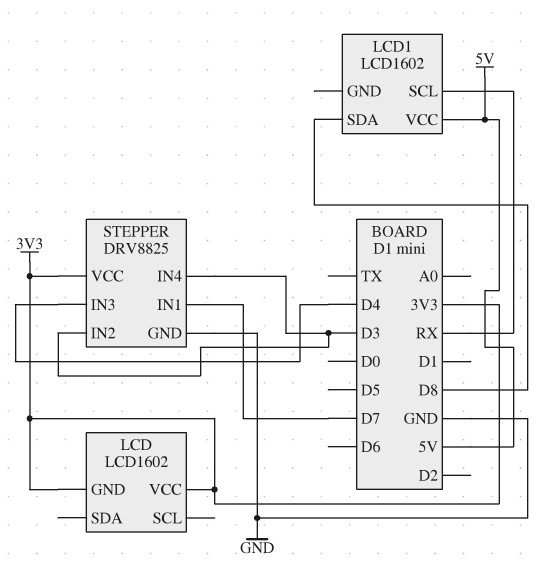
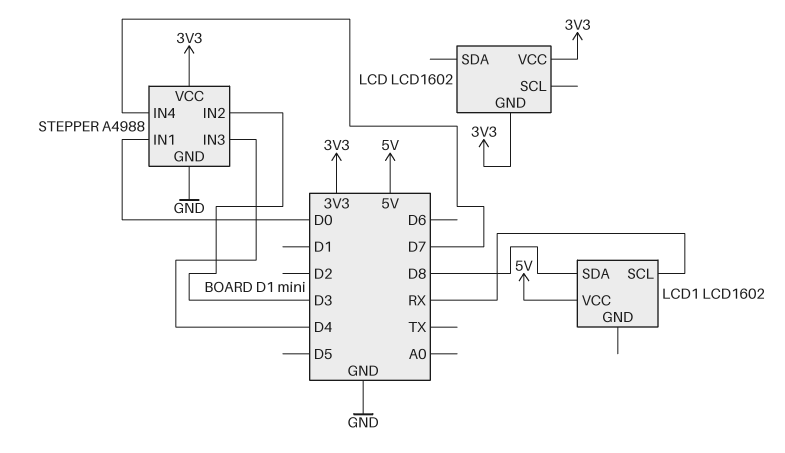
STEPPER: DRV8825 -> A4988
STEPPER pin IN1: D7 -> D0
STEPPER pin IN4: D3 -> D7

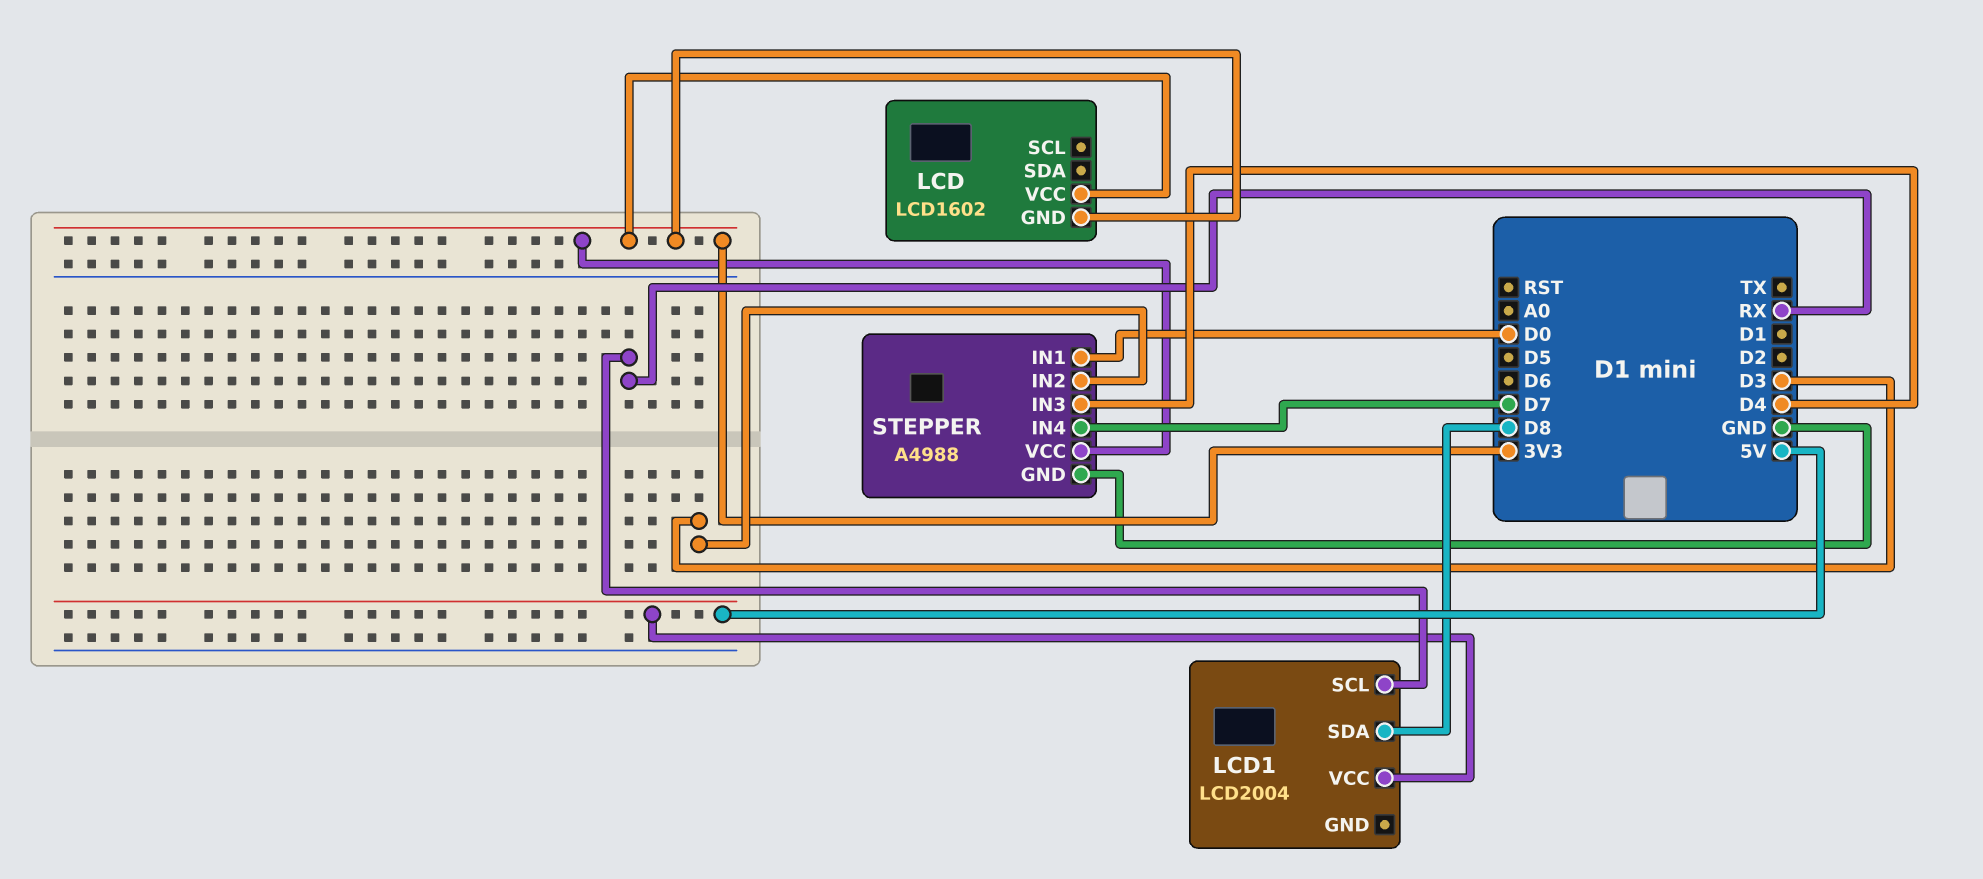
LCD1: LCD1602 -> LCD2004

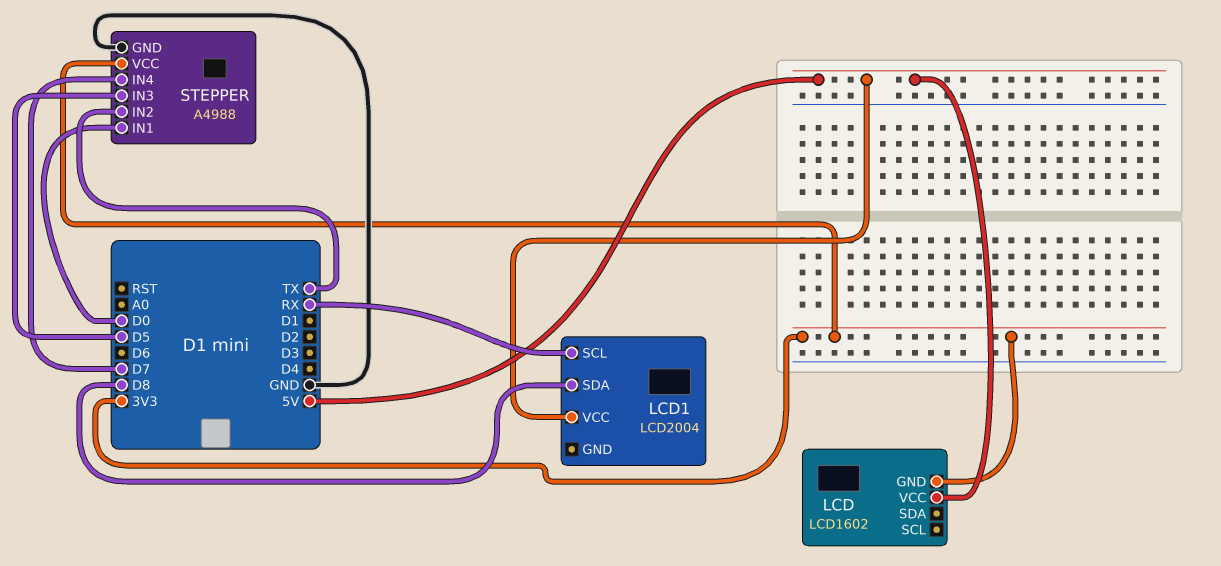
LCD pin VCC: 3V3 -> 5V
STEPPER pin IN2: D3 -> TX
STEPPER pin IN3: D4 -> D5

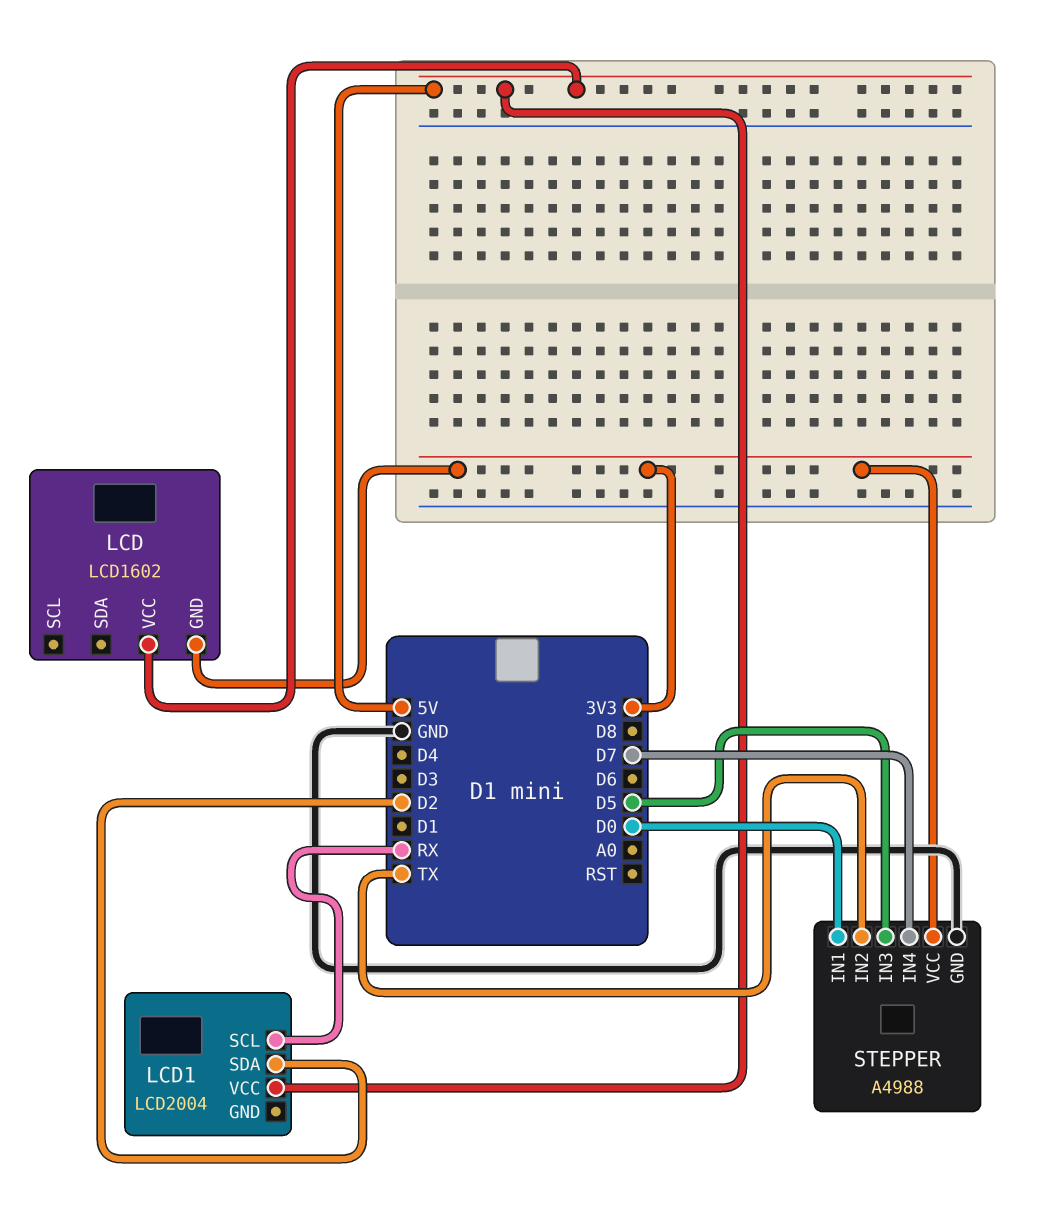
LCD1 pin SDA: D8 -> D2

